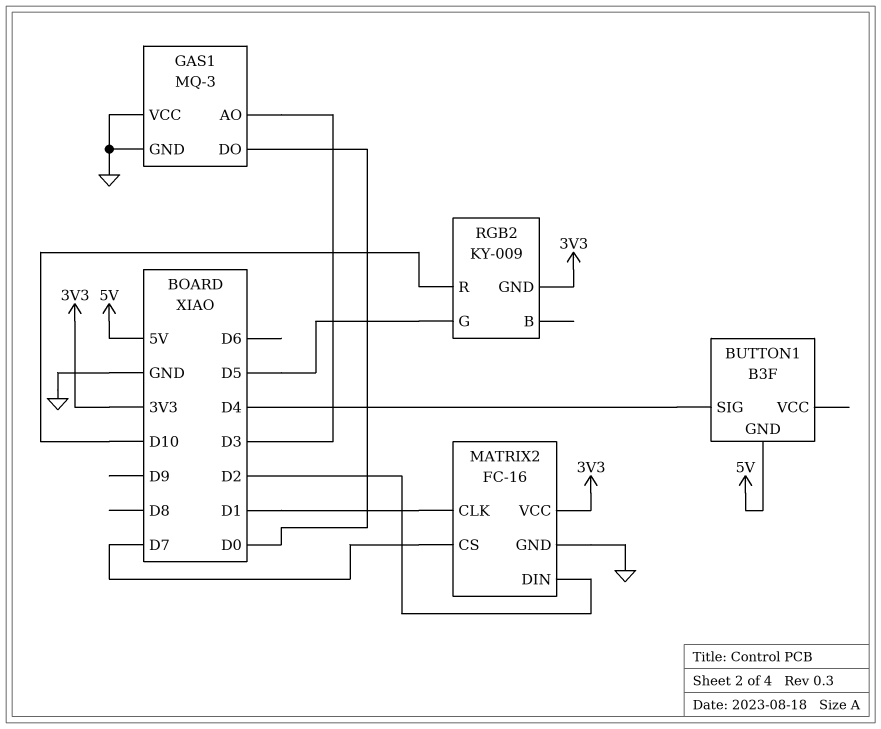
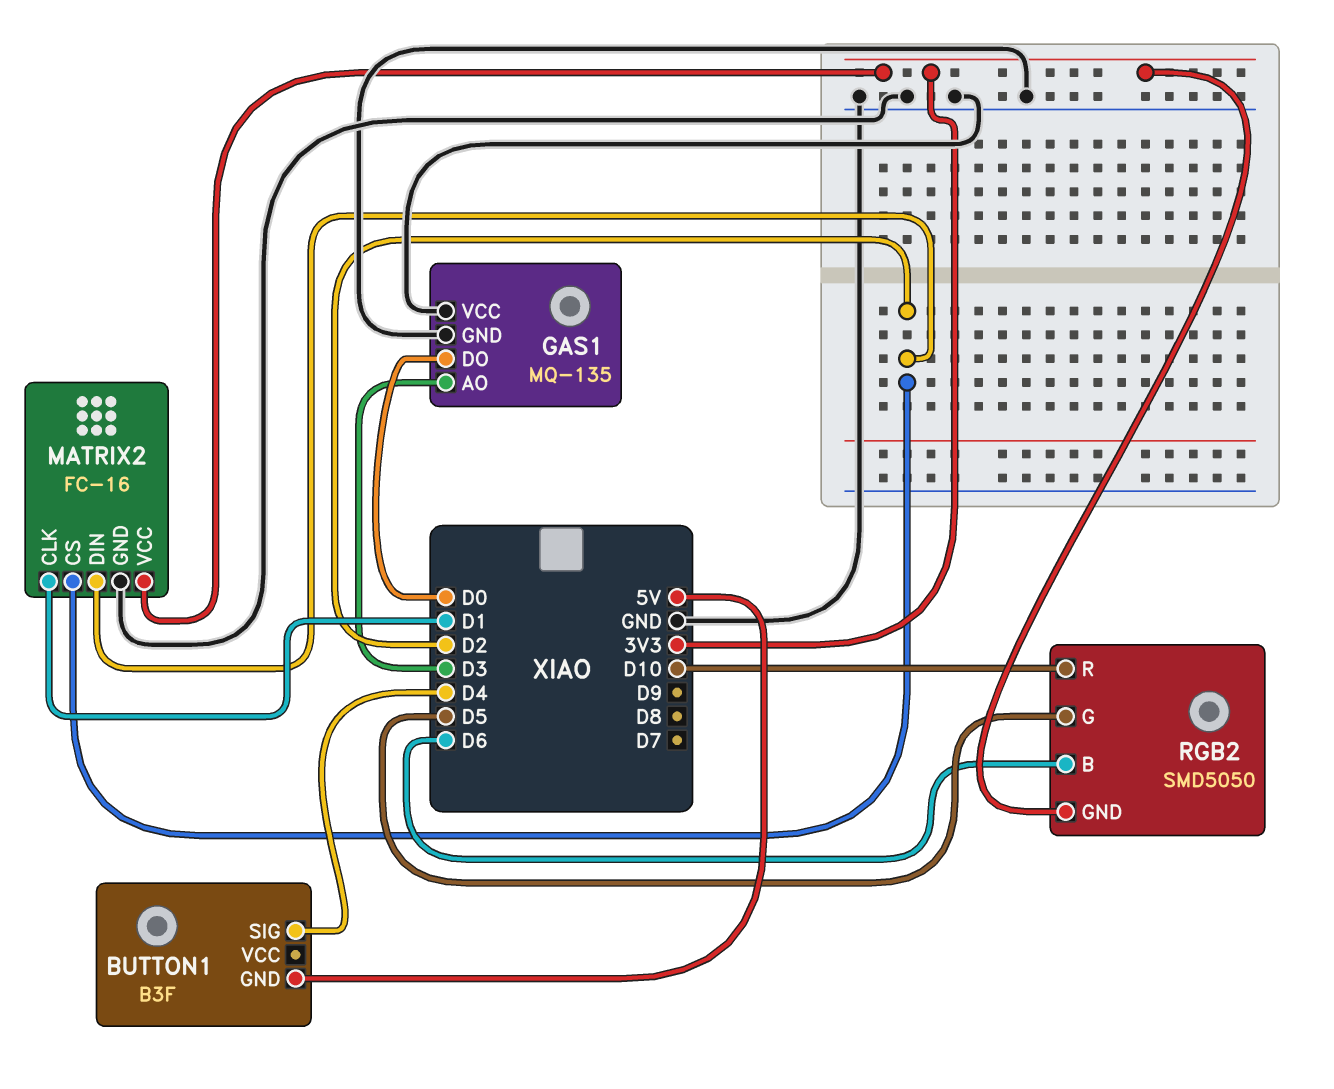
GAS1: MQ-3 -> MQ-135
MATRIX2 pin CS: D7 -> D2
RGB2: KY-009 -> SMD5050
RGB2 pin B: none -> D6

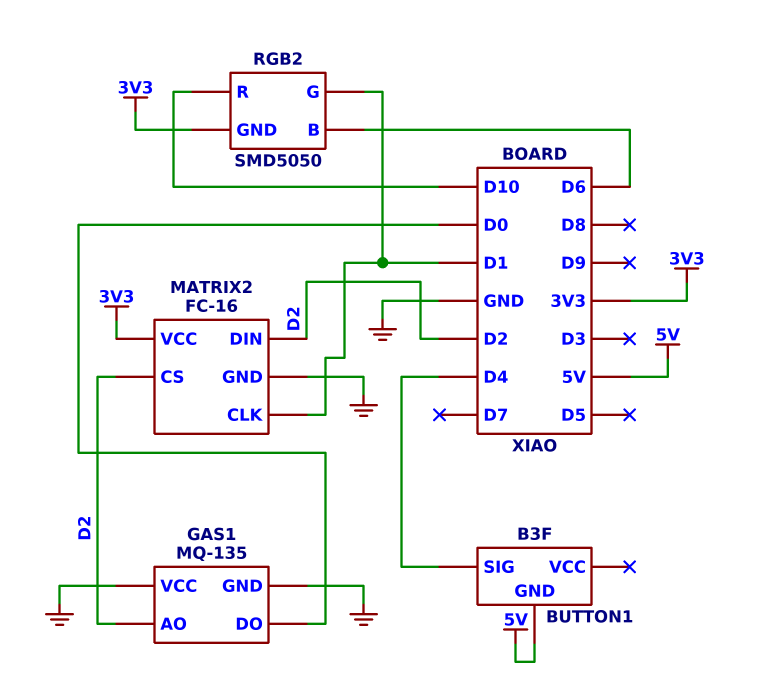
GAS1 pin AO: D3 -> D2
RGB2 pin G: D5 -> D1

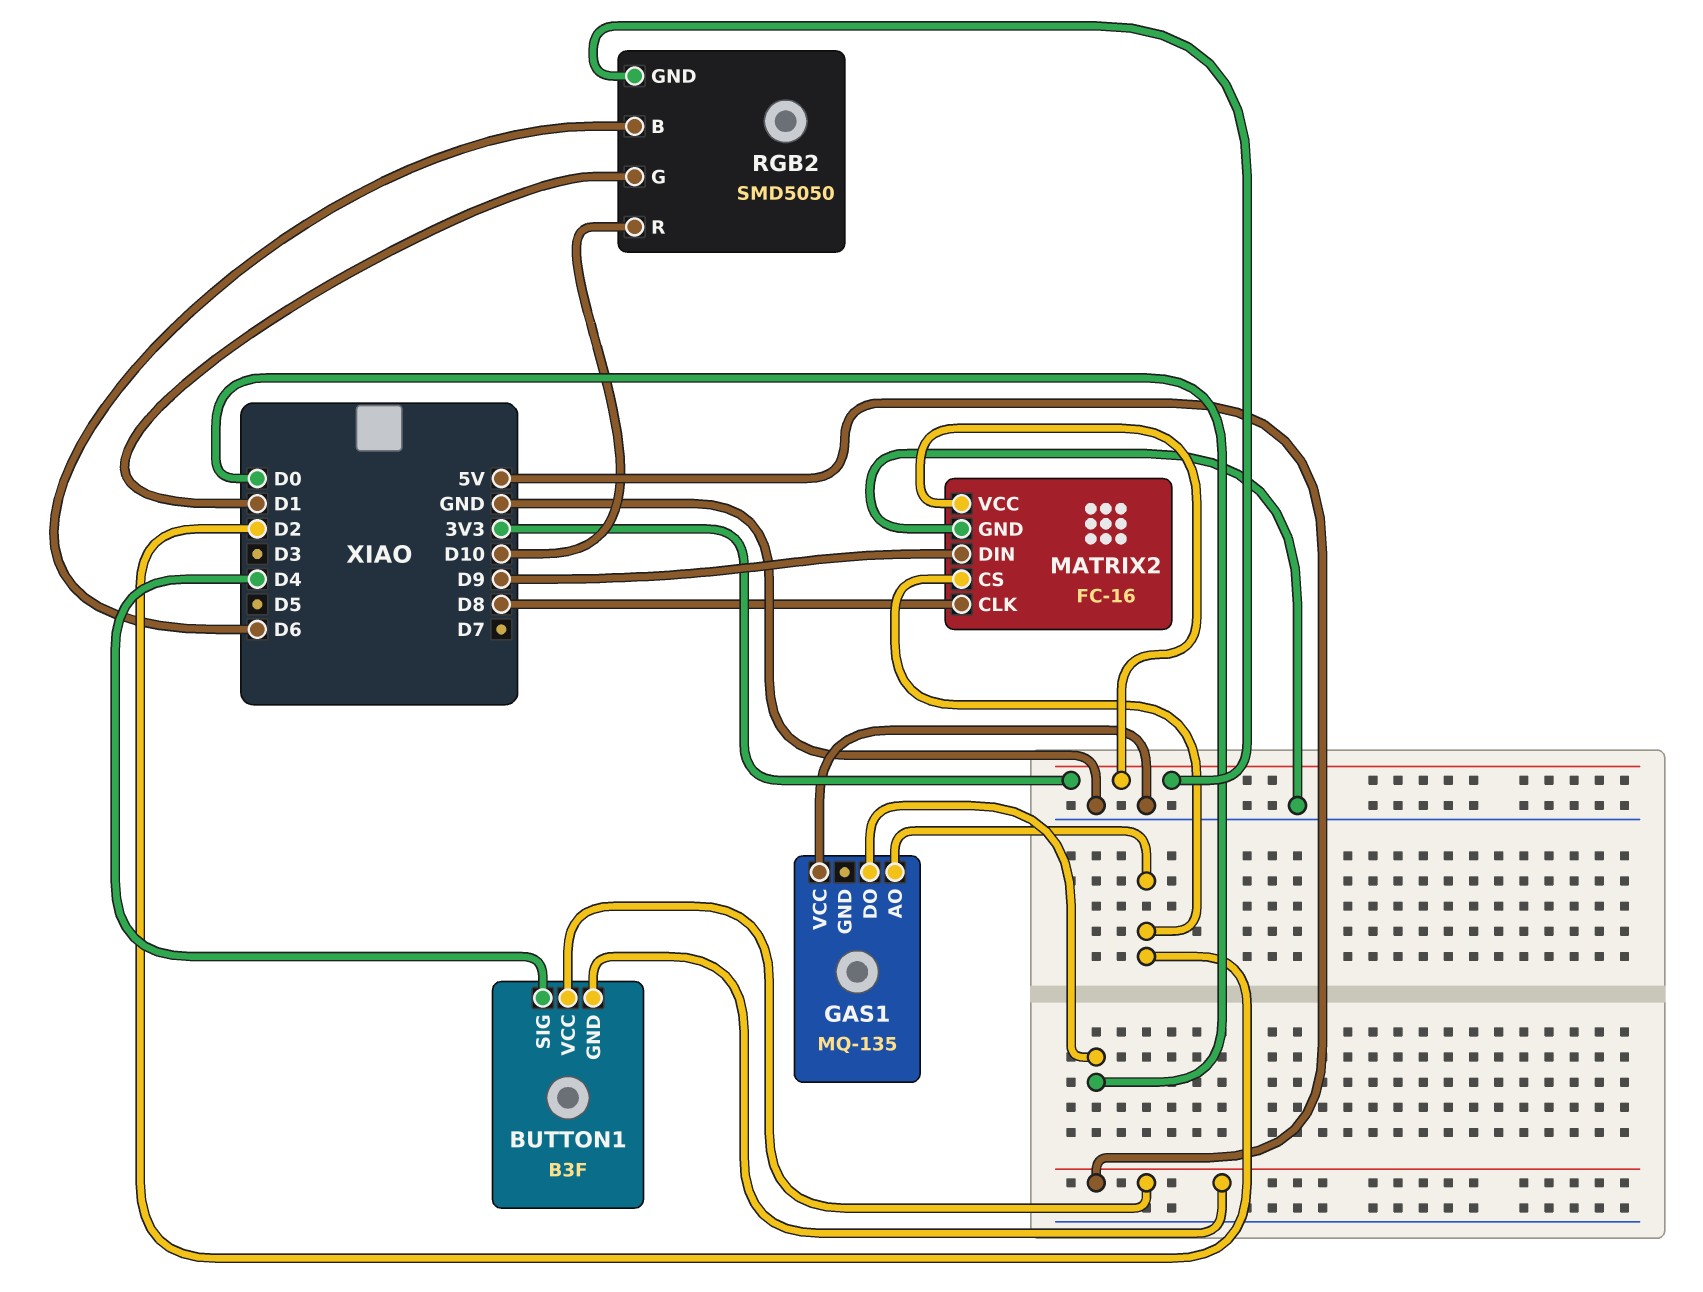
BUTTON1 pin VCC: none -> 5V
GAS1 pin GND: GND -> none
MATRIX2 pin CLK: D1 -> D8
MATRIX2 pin DIN: D2 -> D9

